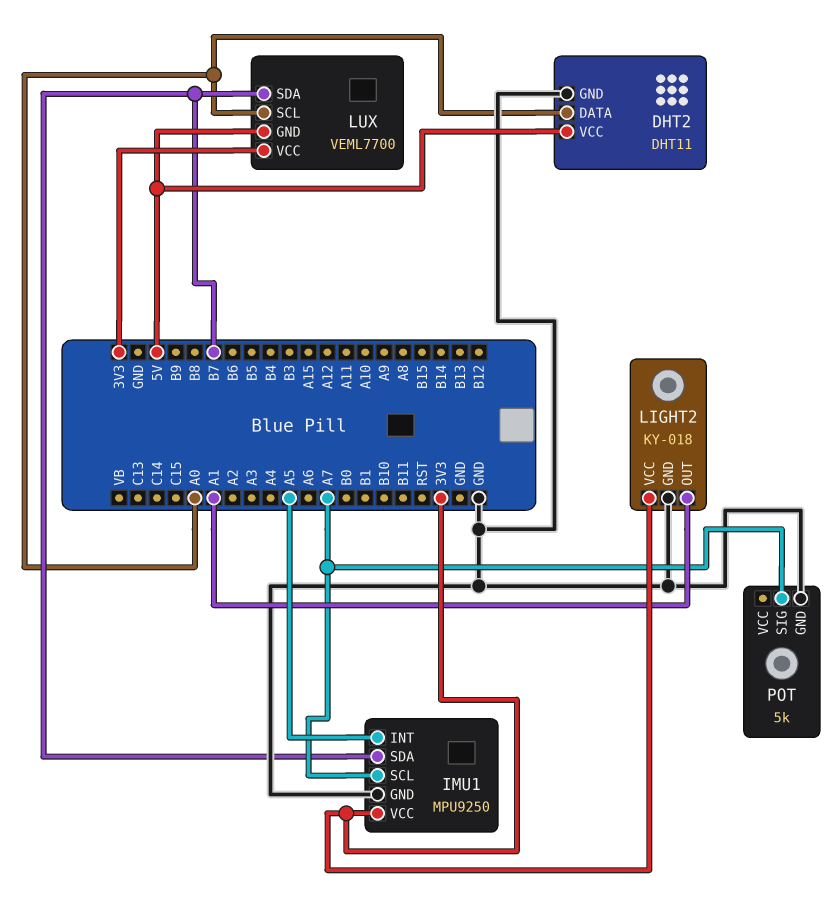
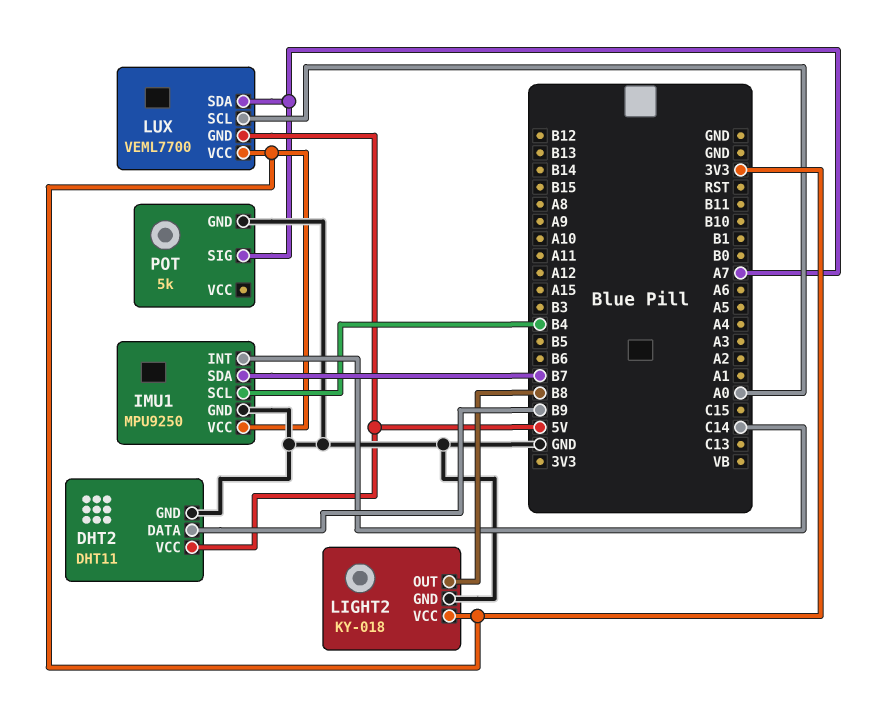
DHT2 pin DATA: A0 -> B9
IMU1 pin INT: A5 -> C14
IMU1 pin SCL: A7 -> B4
LIGHT2 pin OUT: A1 -> B8
LUX pin SDA: B7 -> A7

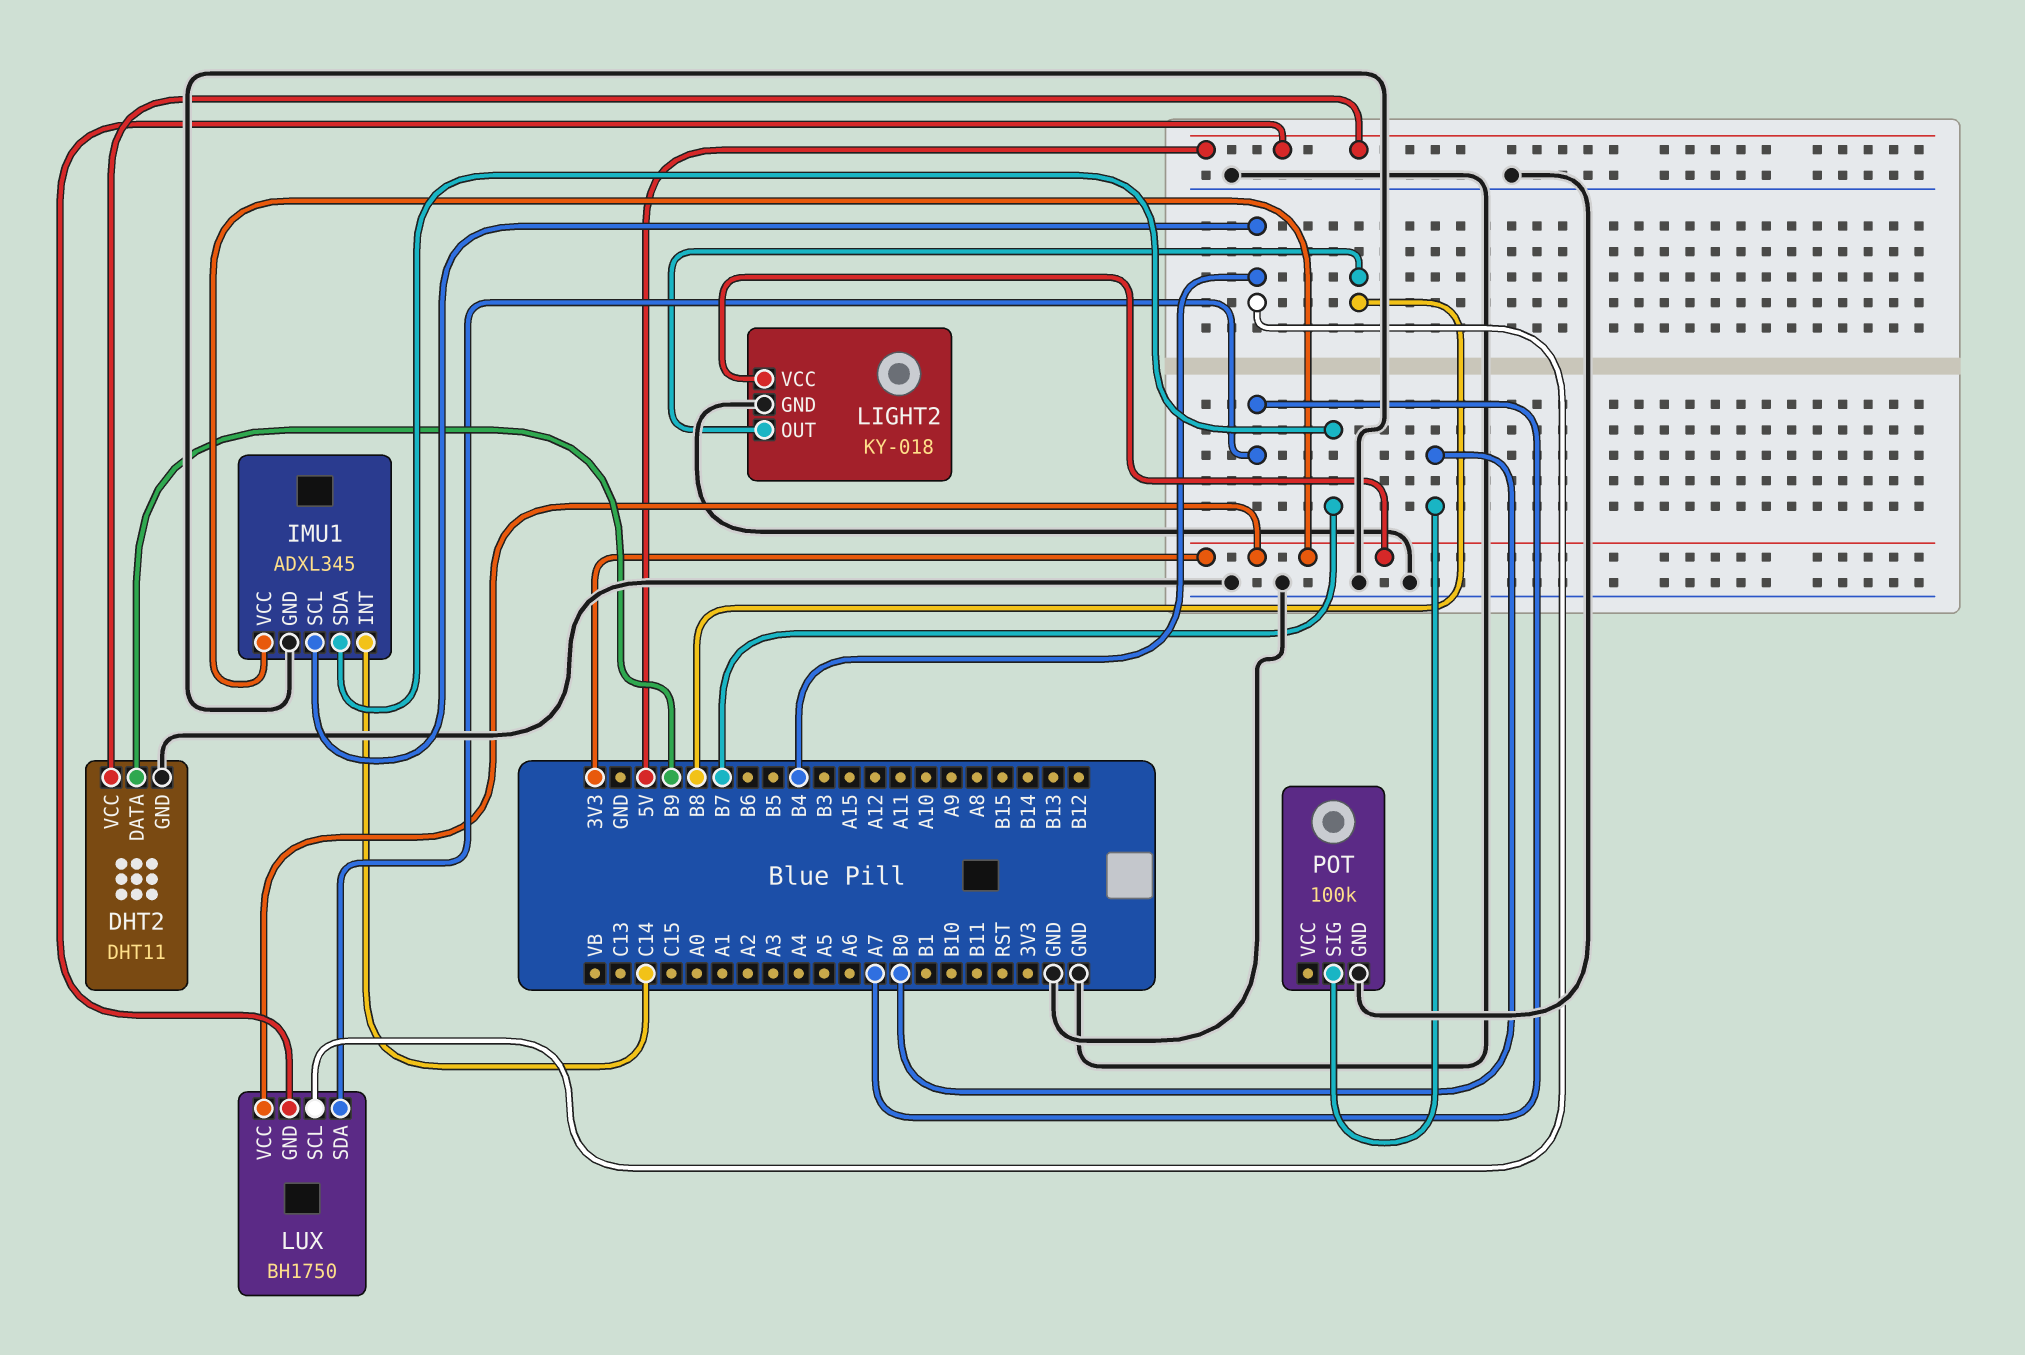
IMU1: MPU9250 -> ADXL345
LUX: VEML7700 -> BH1750
LUX pin SCL: A0 -> B4
POT: 5k -> 100k
POT pin SIG: A7 -> B0

